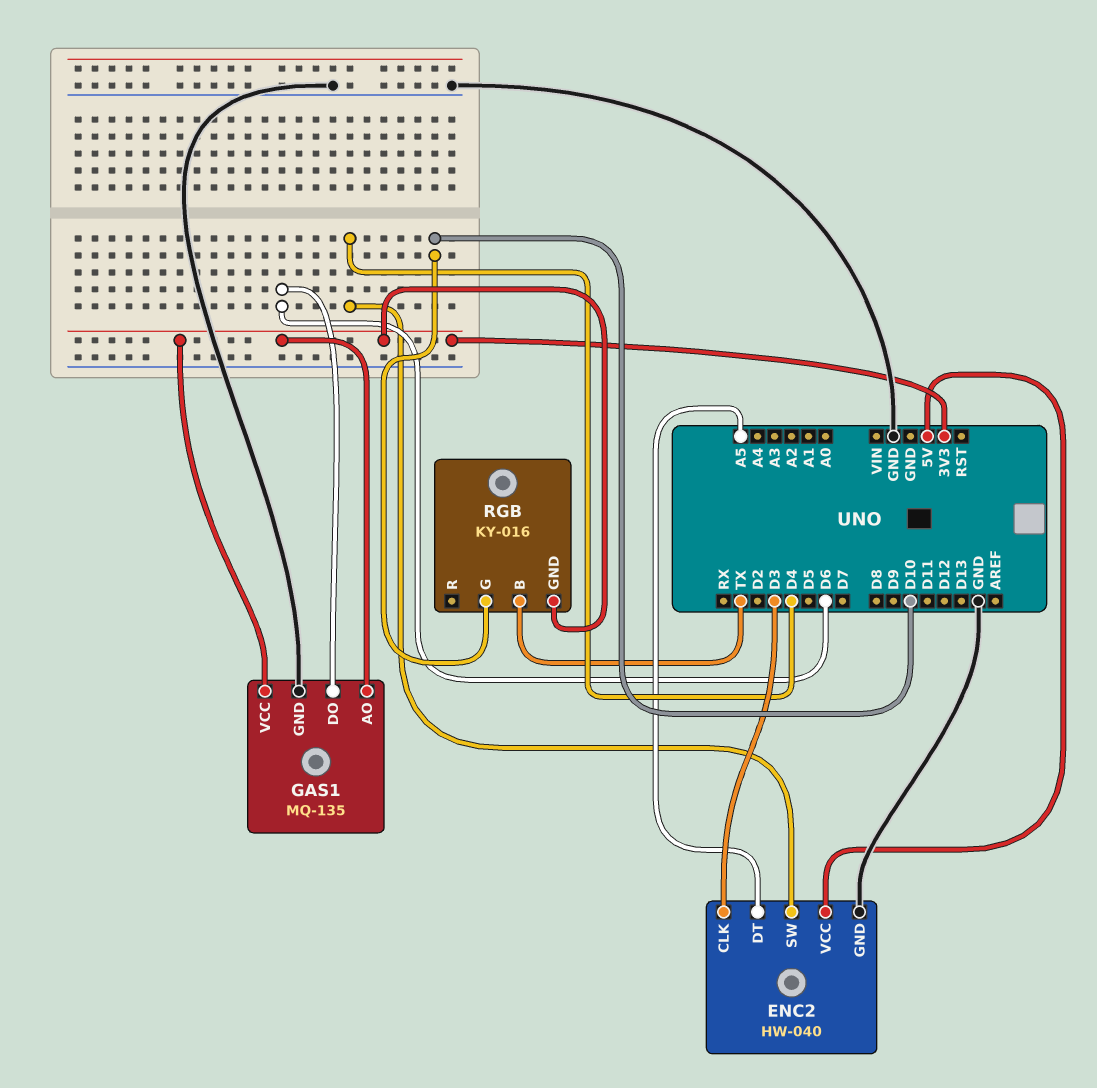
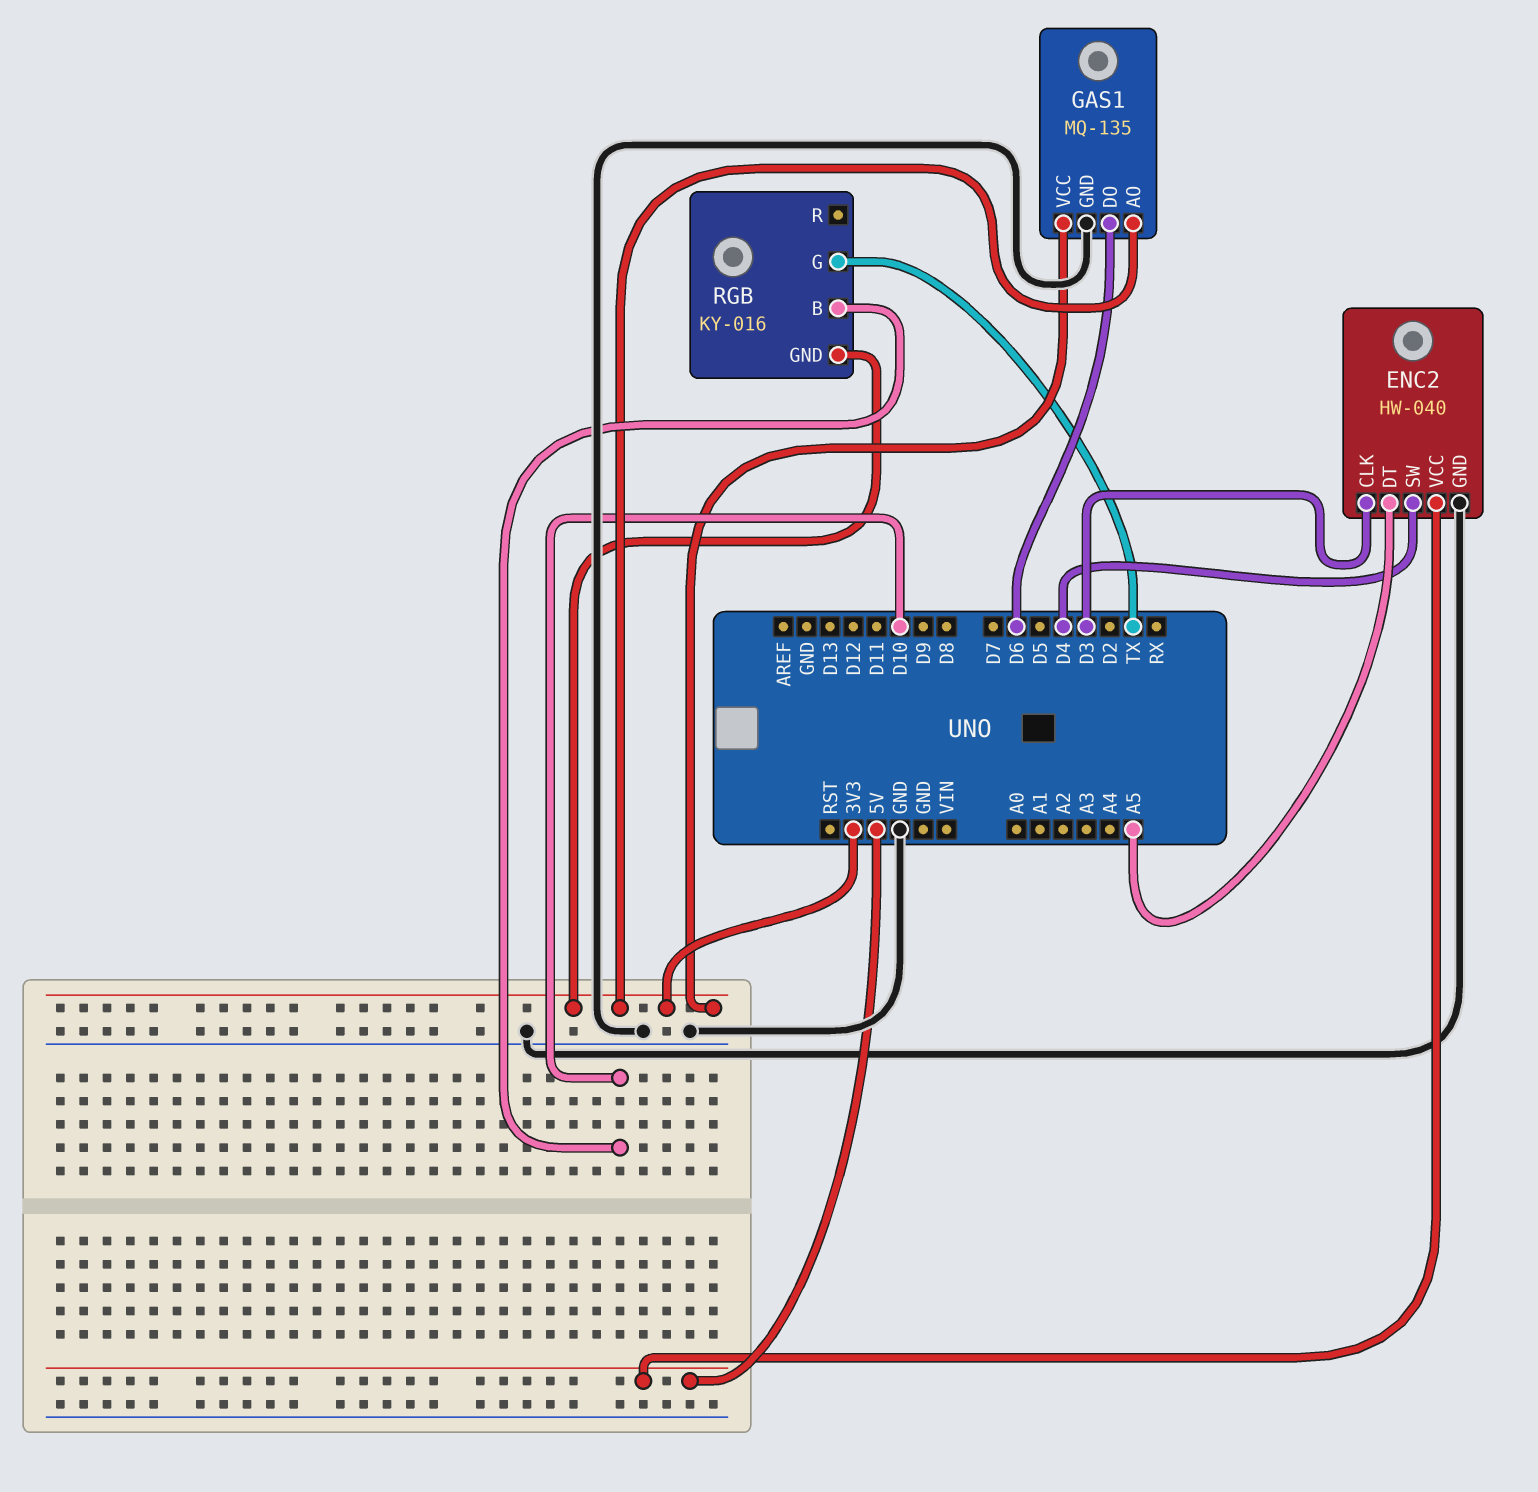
RGB pin B: TX -> D10
RGB pin G: D10 -> TX

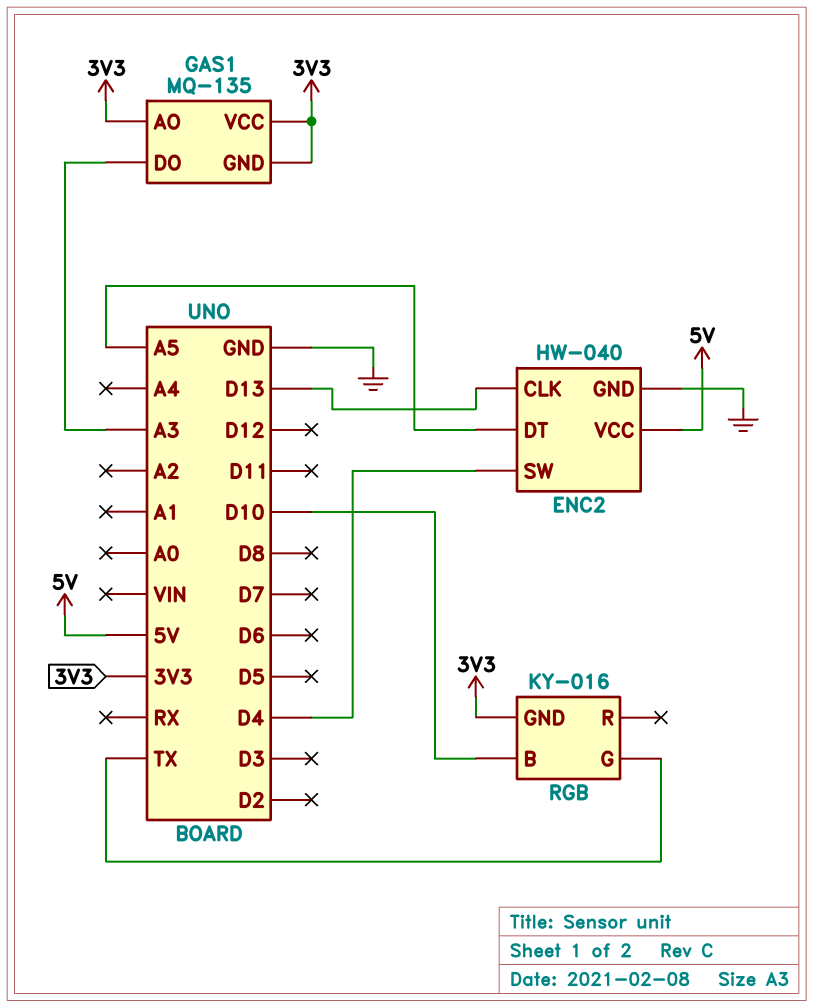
ENC2 pin CLK: D3 -> D13
GAS1 pin DO: D6 -> A3
GAS1 pin GND: GND -> 3V3

